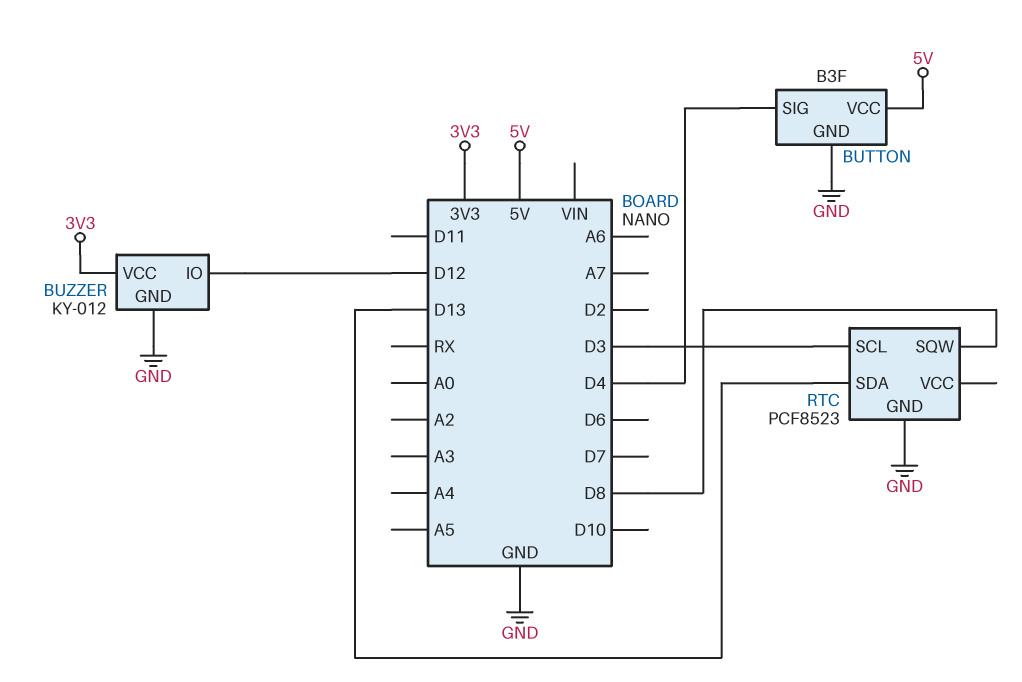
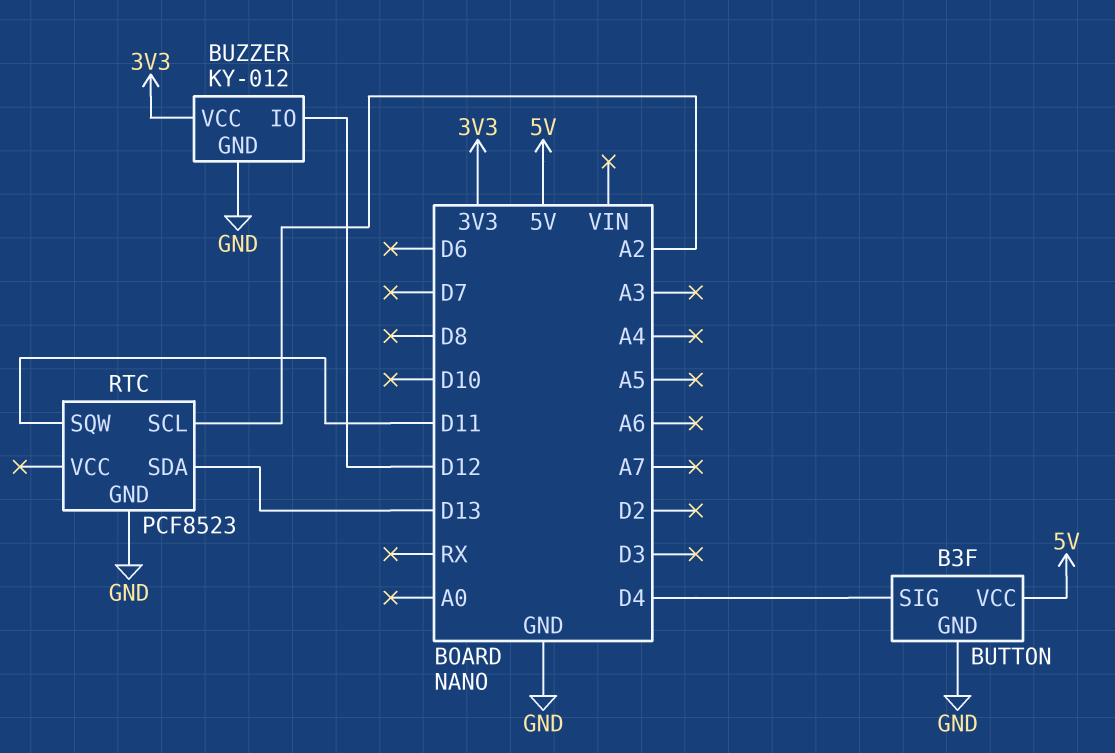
RTC pin SCL: D3 -> A2
RTC pin SQW: D8 -> D11

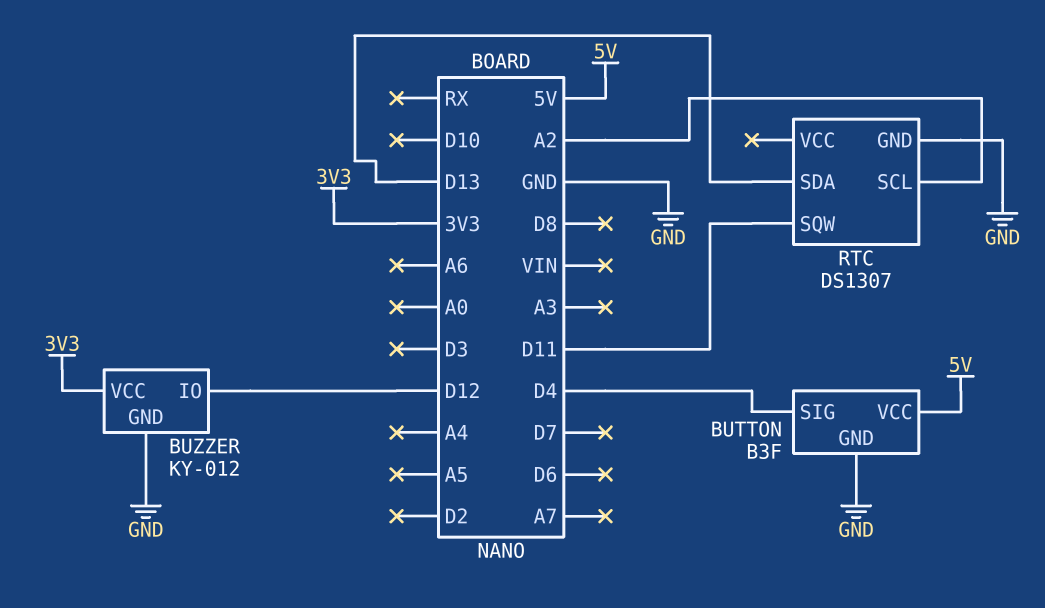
RTC: PCF8523 -> DS1307

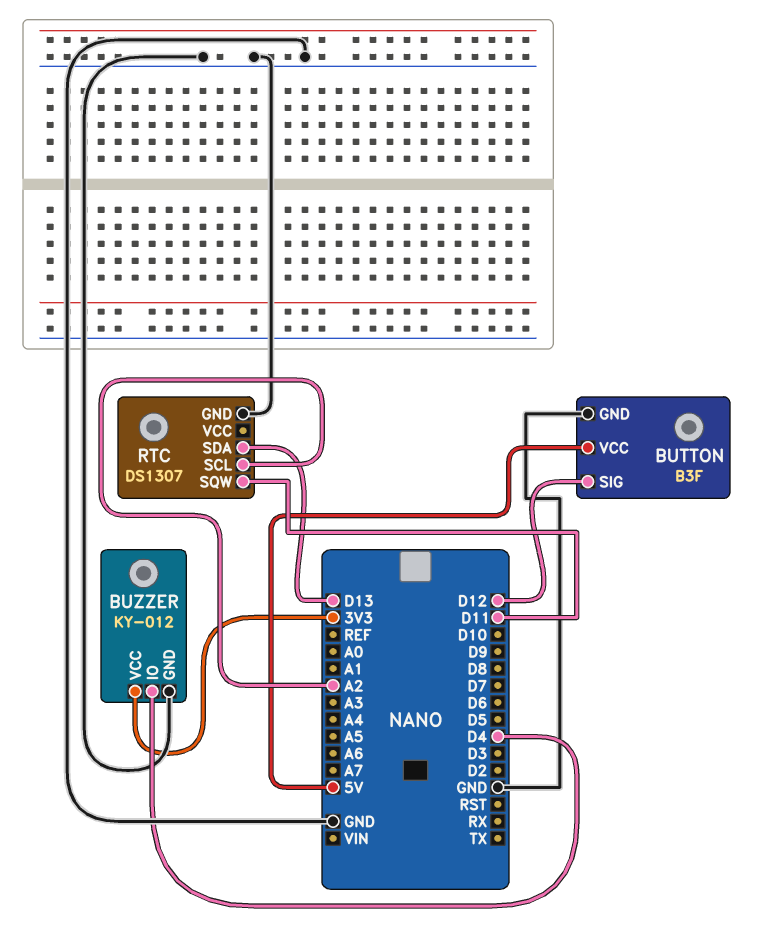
BUTTON pin SIG: D4 -> D12
BUZZER pin IO: D12 -> D4

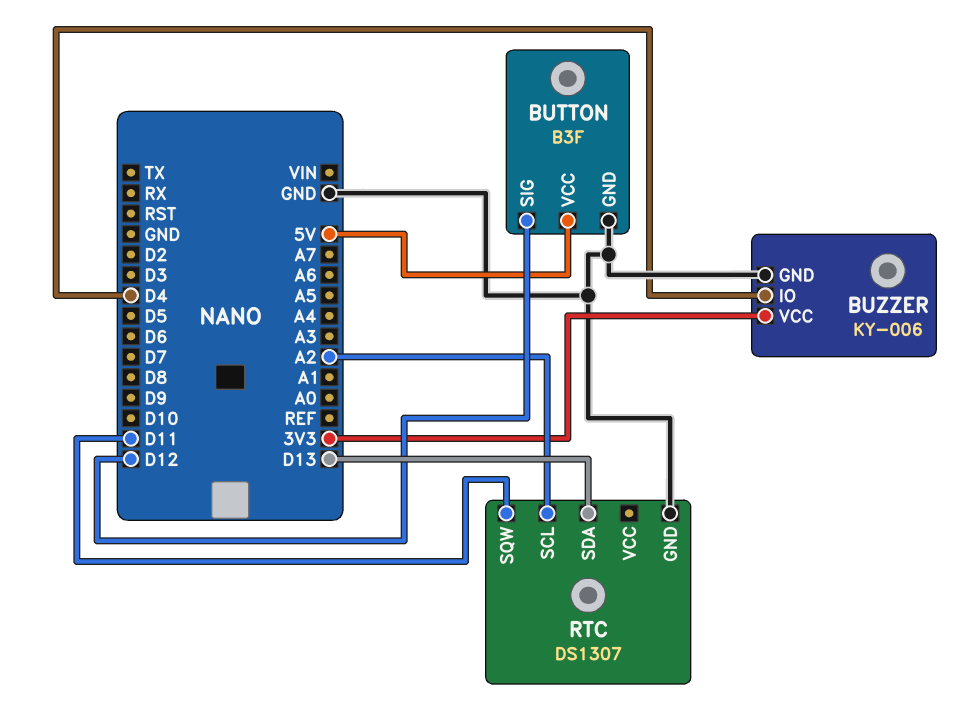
BUZZER: KY-012 -> KY-006

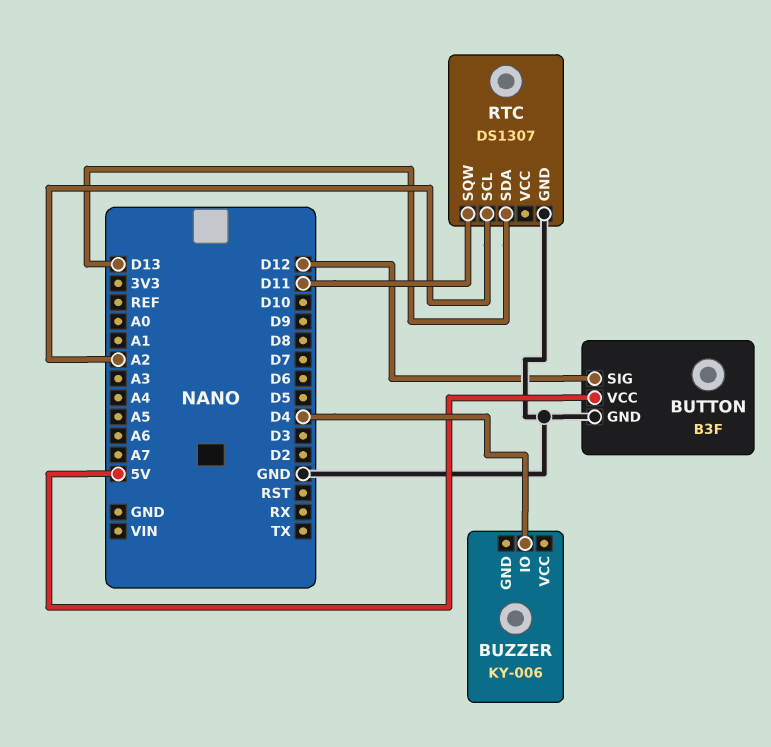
BUZZER pin GND: GND -> none
BUZZER pin VCC: 3V3 -> none

